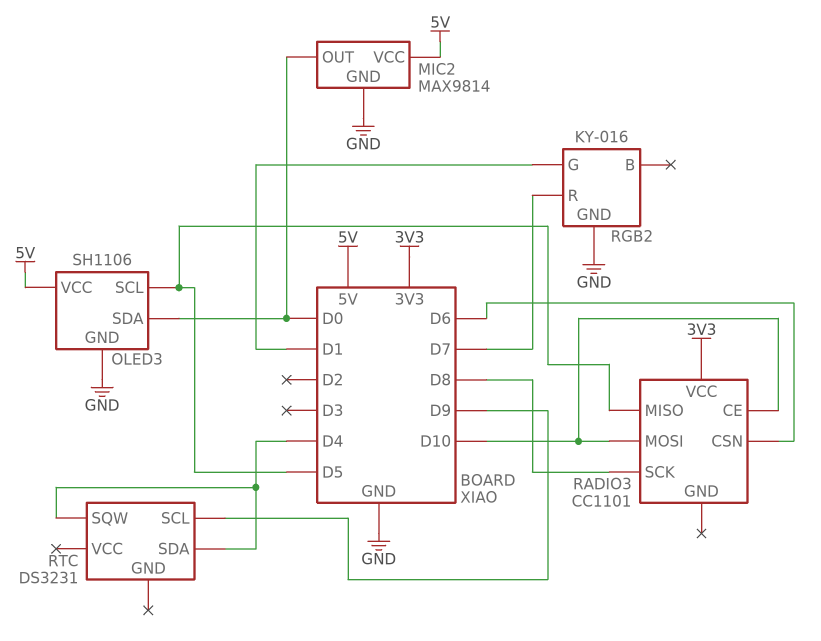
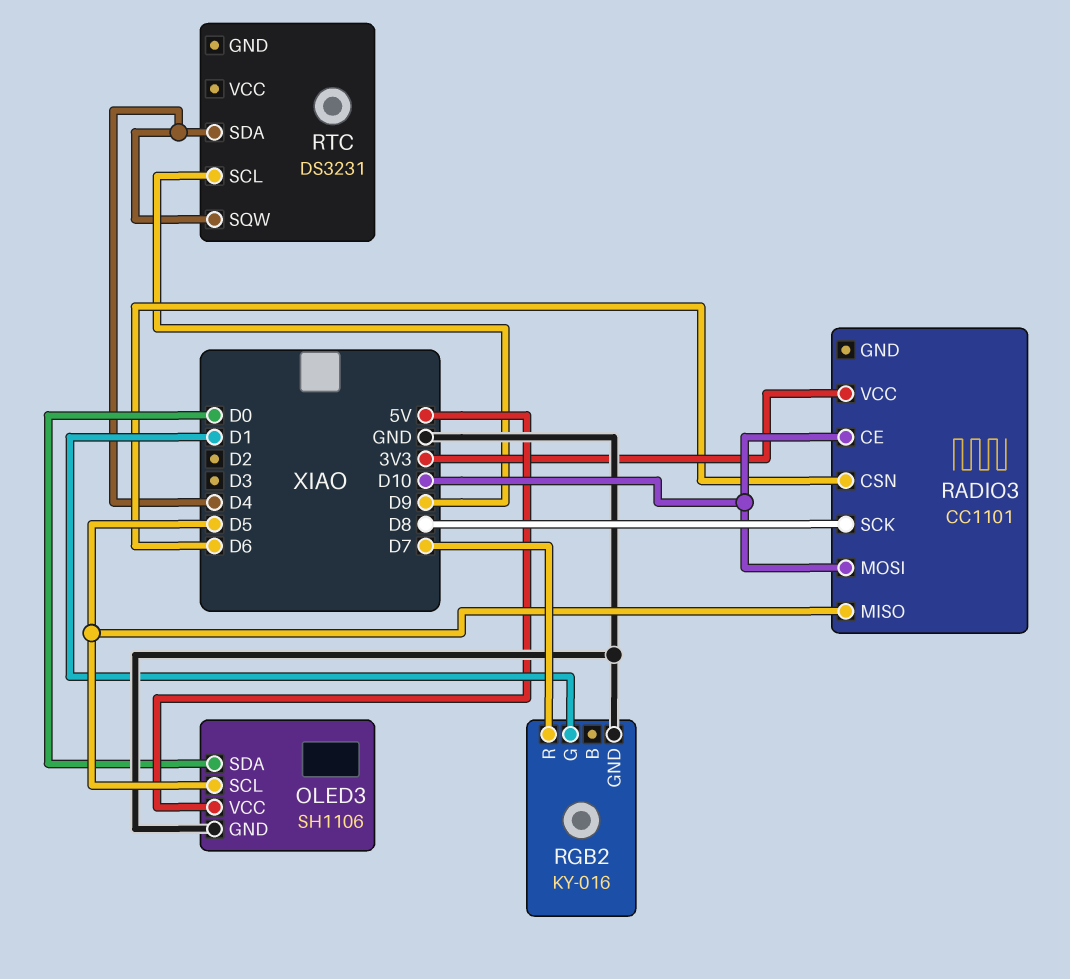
MIC2: MAX9814 -> none
MIC2 pin GND: GND -> none
MIC2 pin OUT: D0 -> none
MIC2 pin VCC: 5V -> none

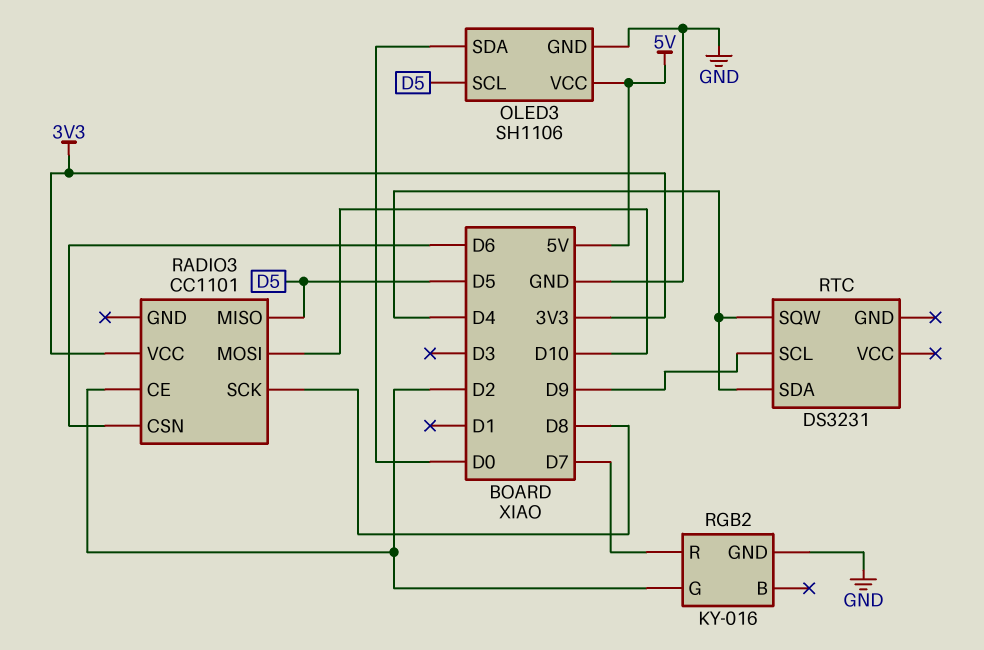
RADIO3 pin CE: D10 -> D2
RGB2 pin G: D1 -> D2

